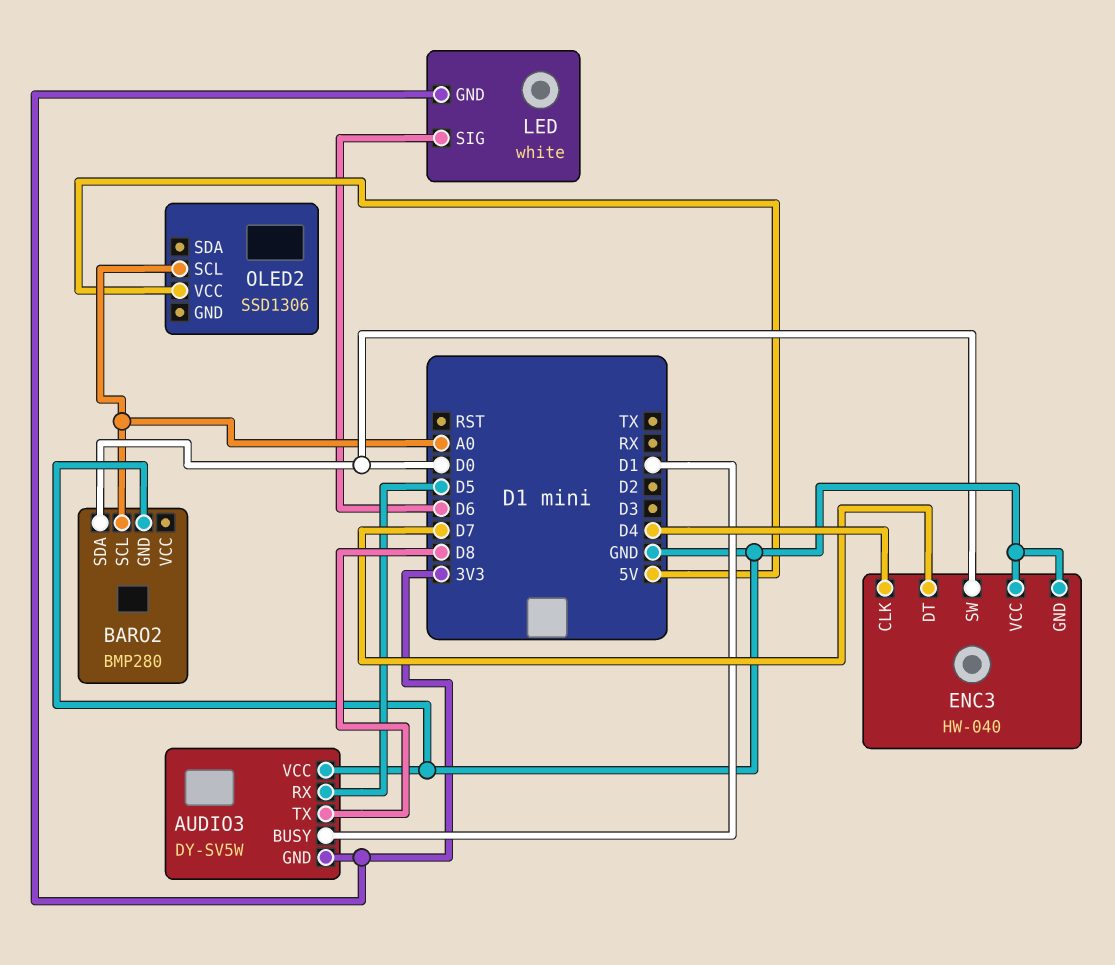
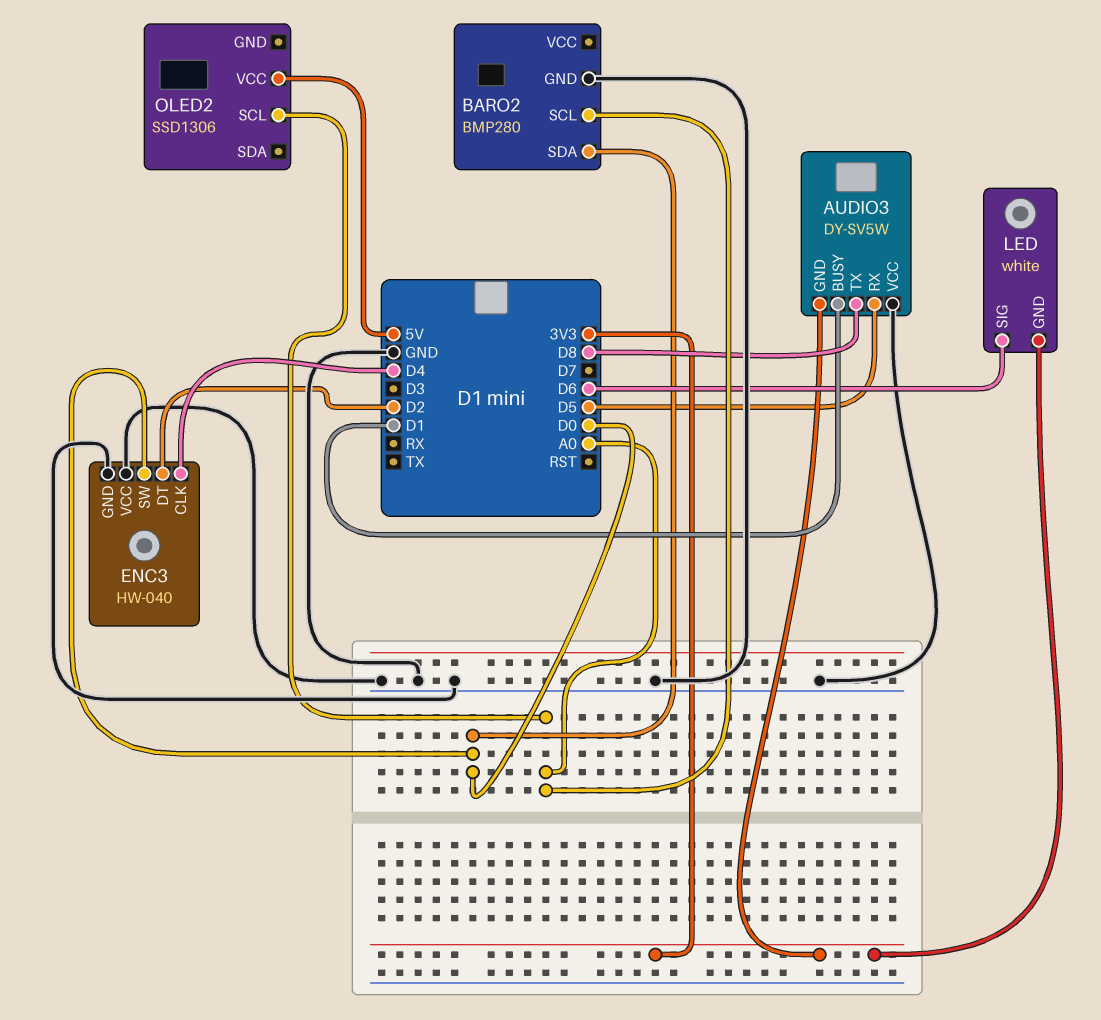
ENC3 pin DT: D7 -> D2

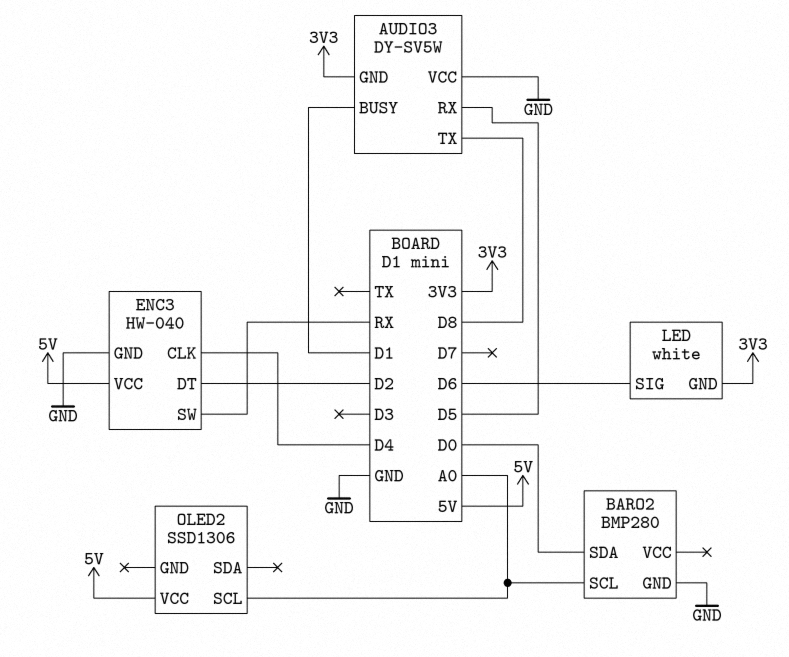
ENC3 pin SW: D0 -> RX
ENC3 pin VCC: GND -> 5V

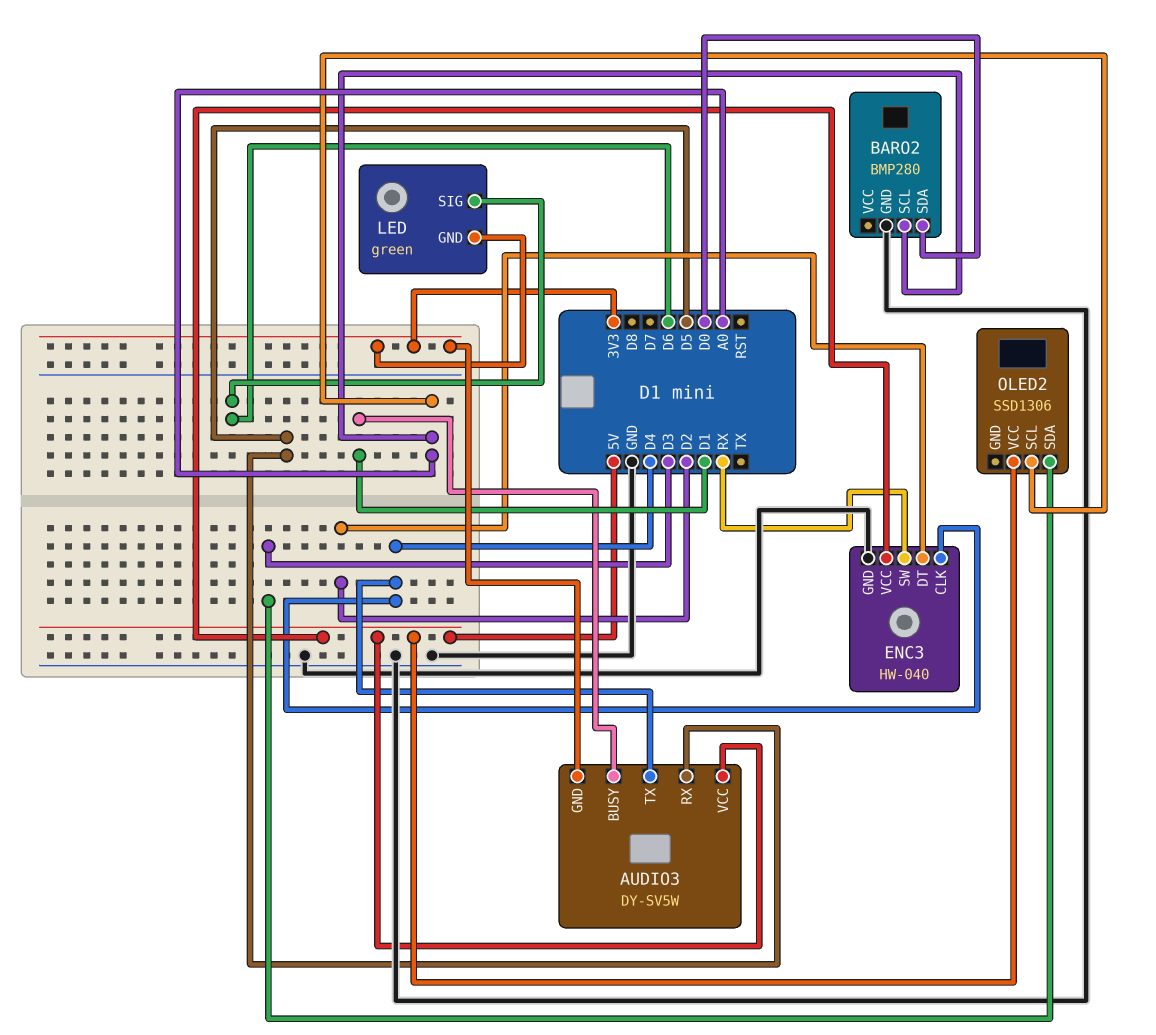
AUDIO3 pin TX: D8 -> D4
AUDIO3 pin VCC: GND -> 5V
LED: white -> green
OLED2 pin SDA: none -> D3

